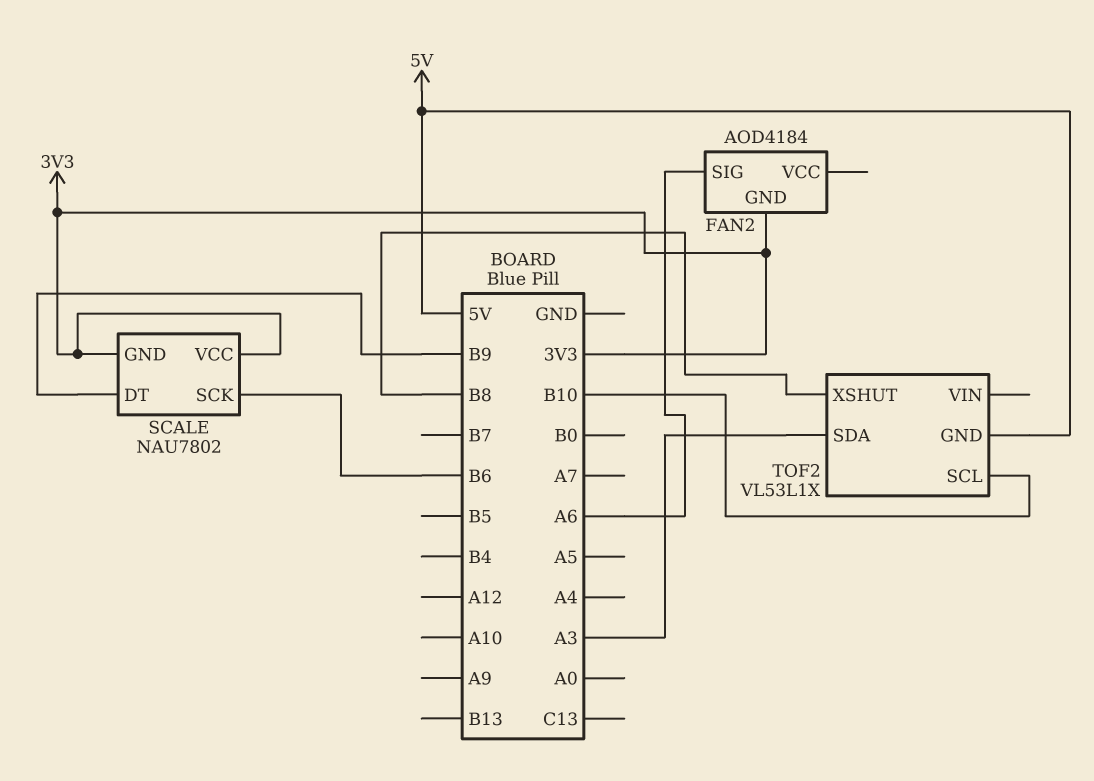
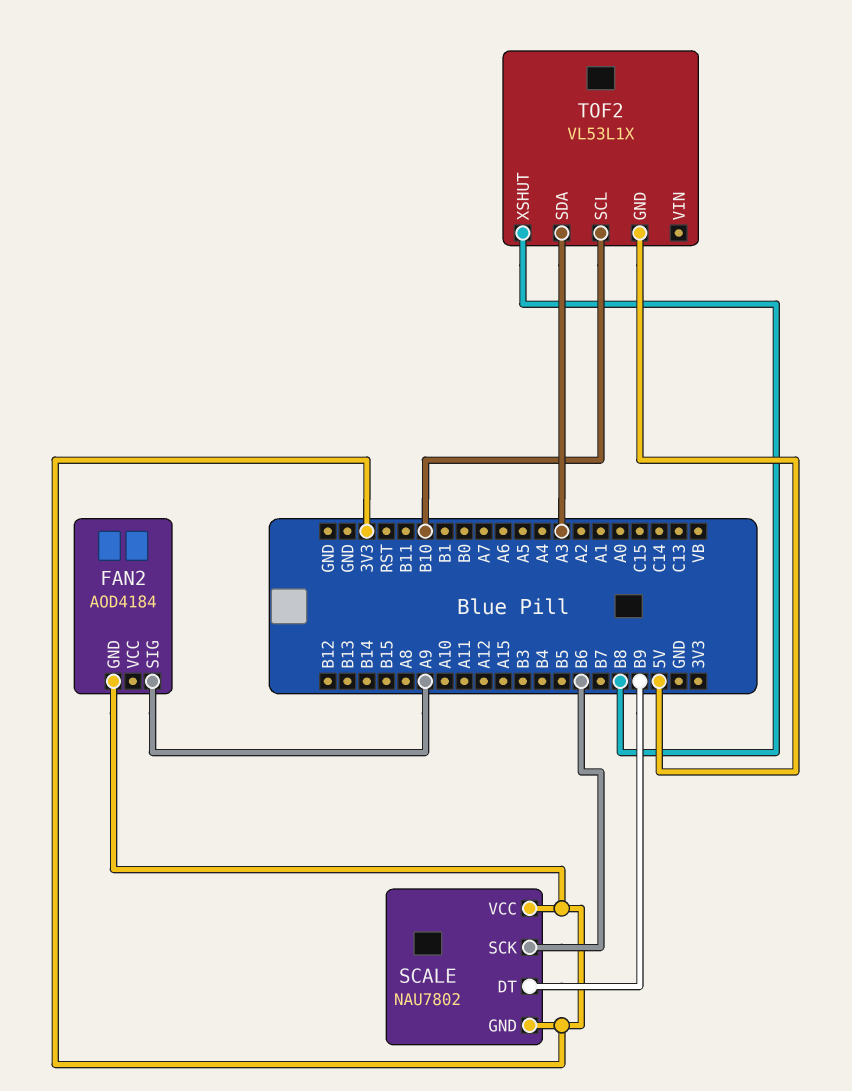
FAN2 pin SIG: A6 -> A9

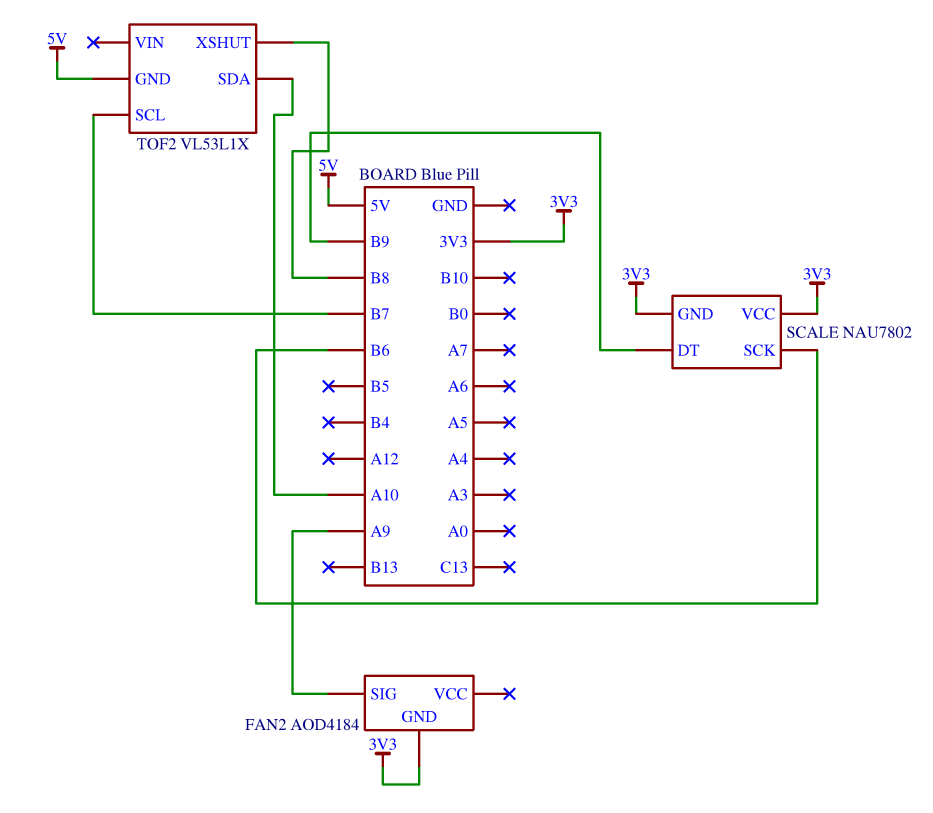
TOF2 pin SCL: B10 -> B7
TOF2 pin SDA: A3 -> A10

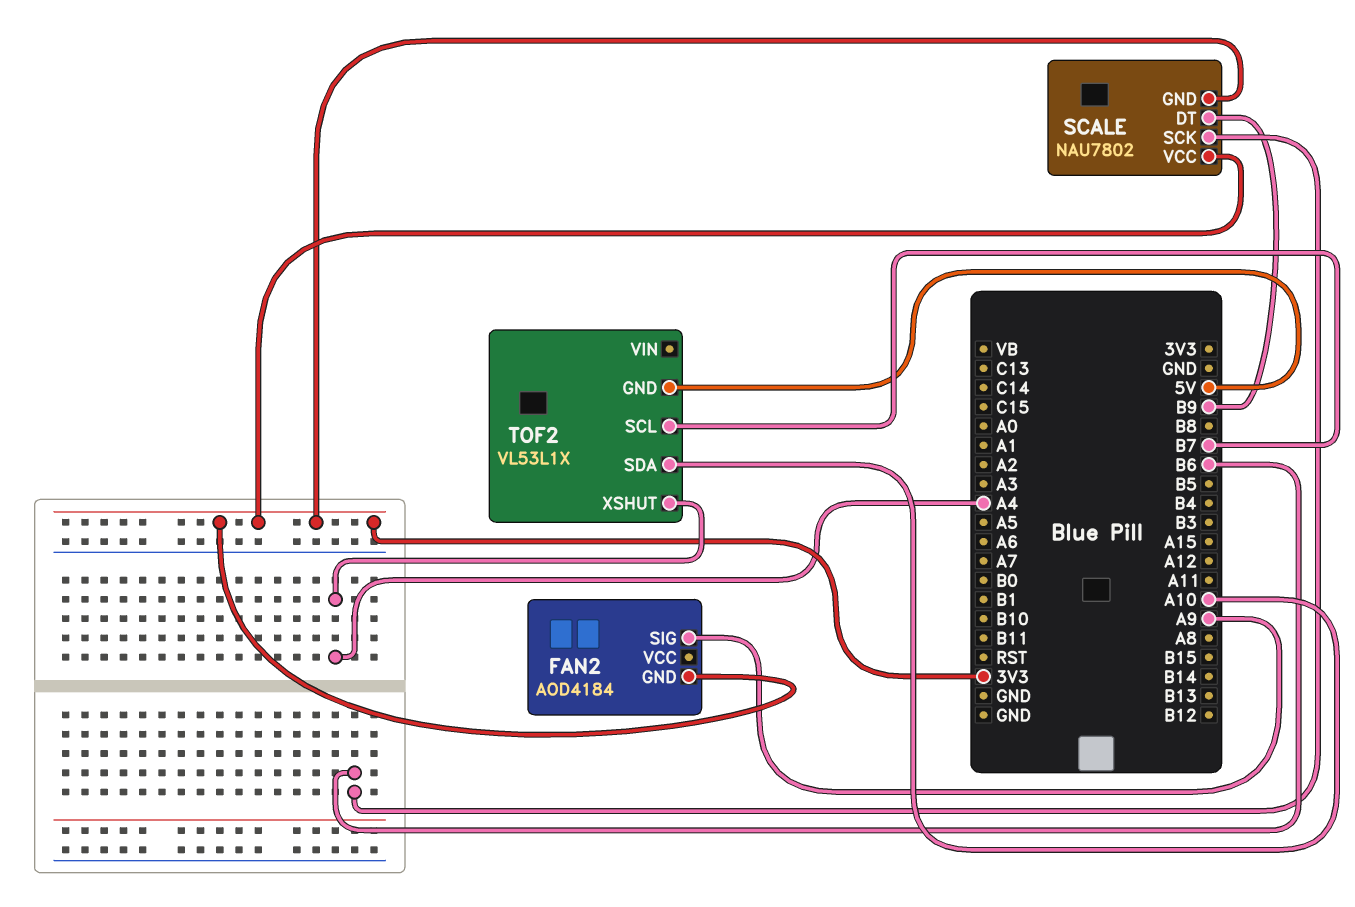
TOF2 pin XSHUT: B8 -> A4

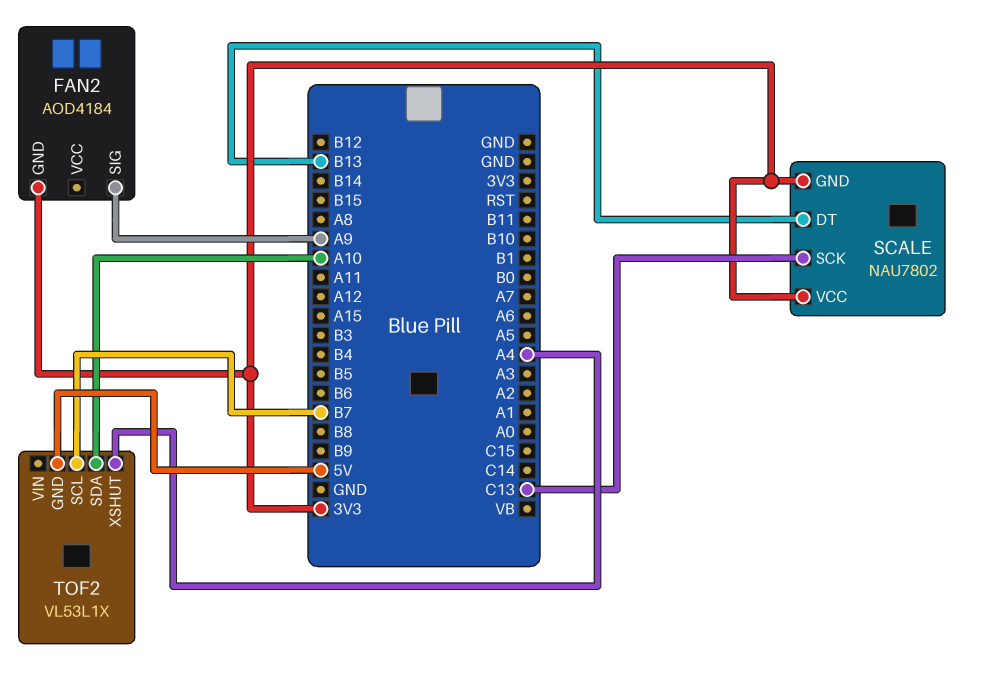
SCALE pin DT: B9 -> B13
SCALE pin SCK: B6 -> C13

